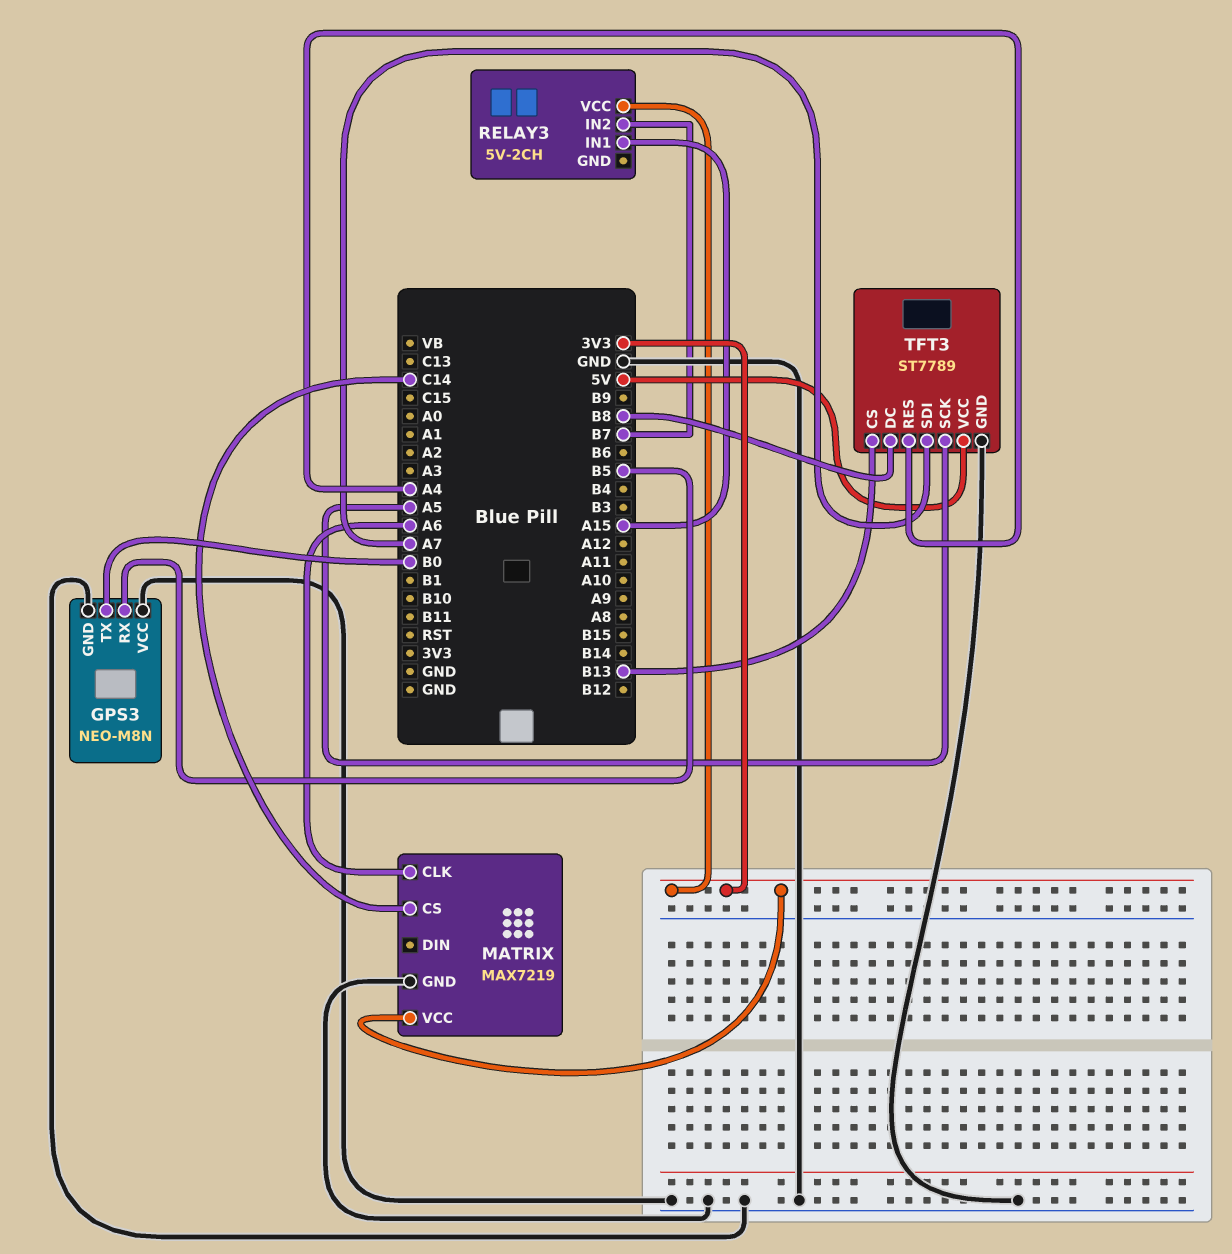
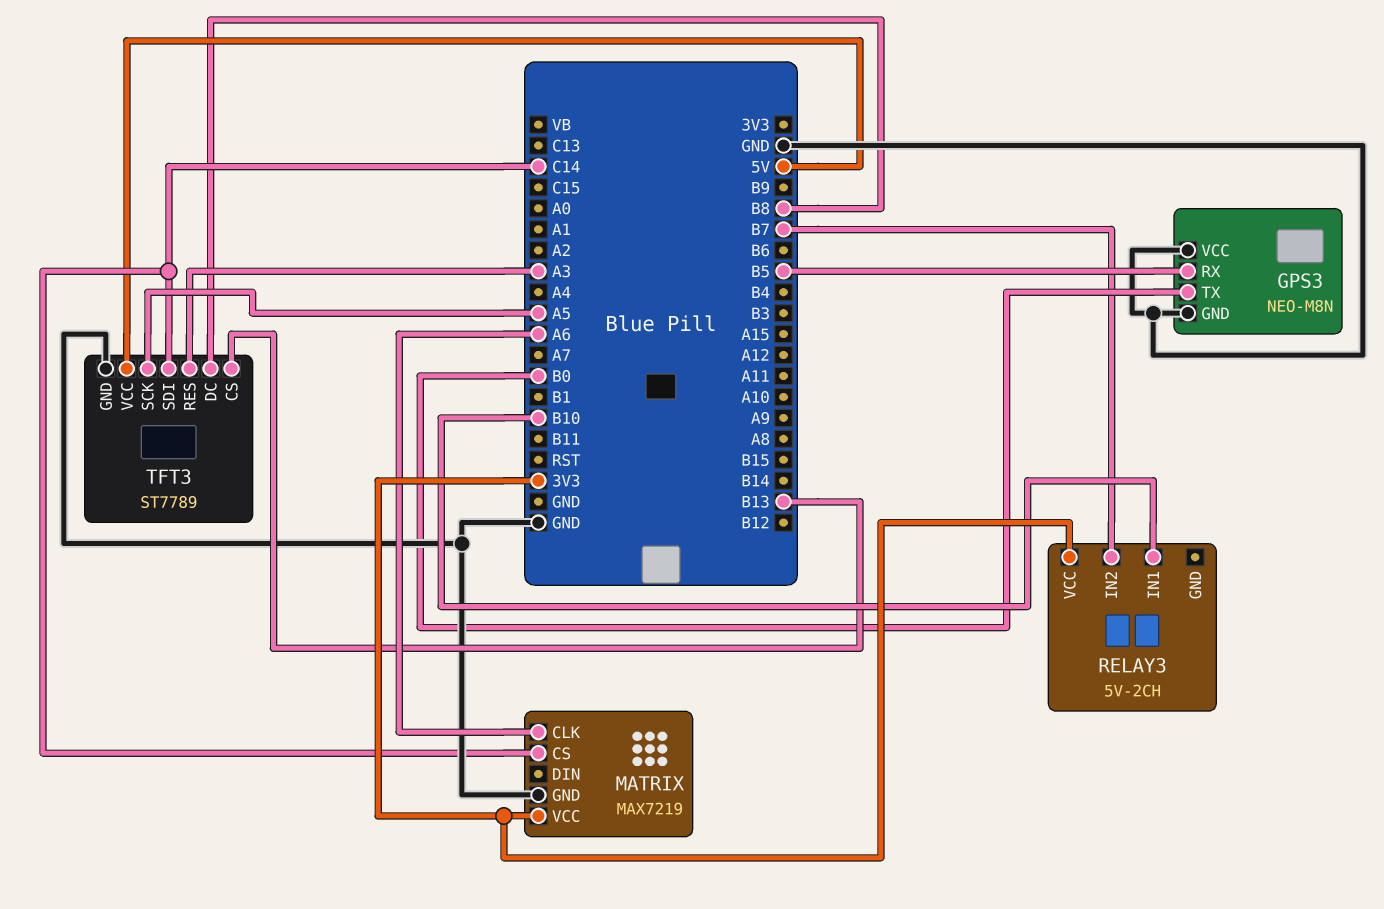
RELAY3 pin IN1: A15 -> B10
TFT3 pin RES: A4 -> A3
TFT3 pin SDI: A7 -> C14

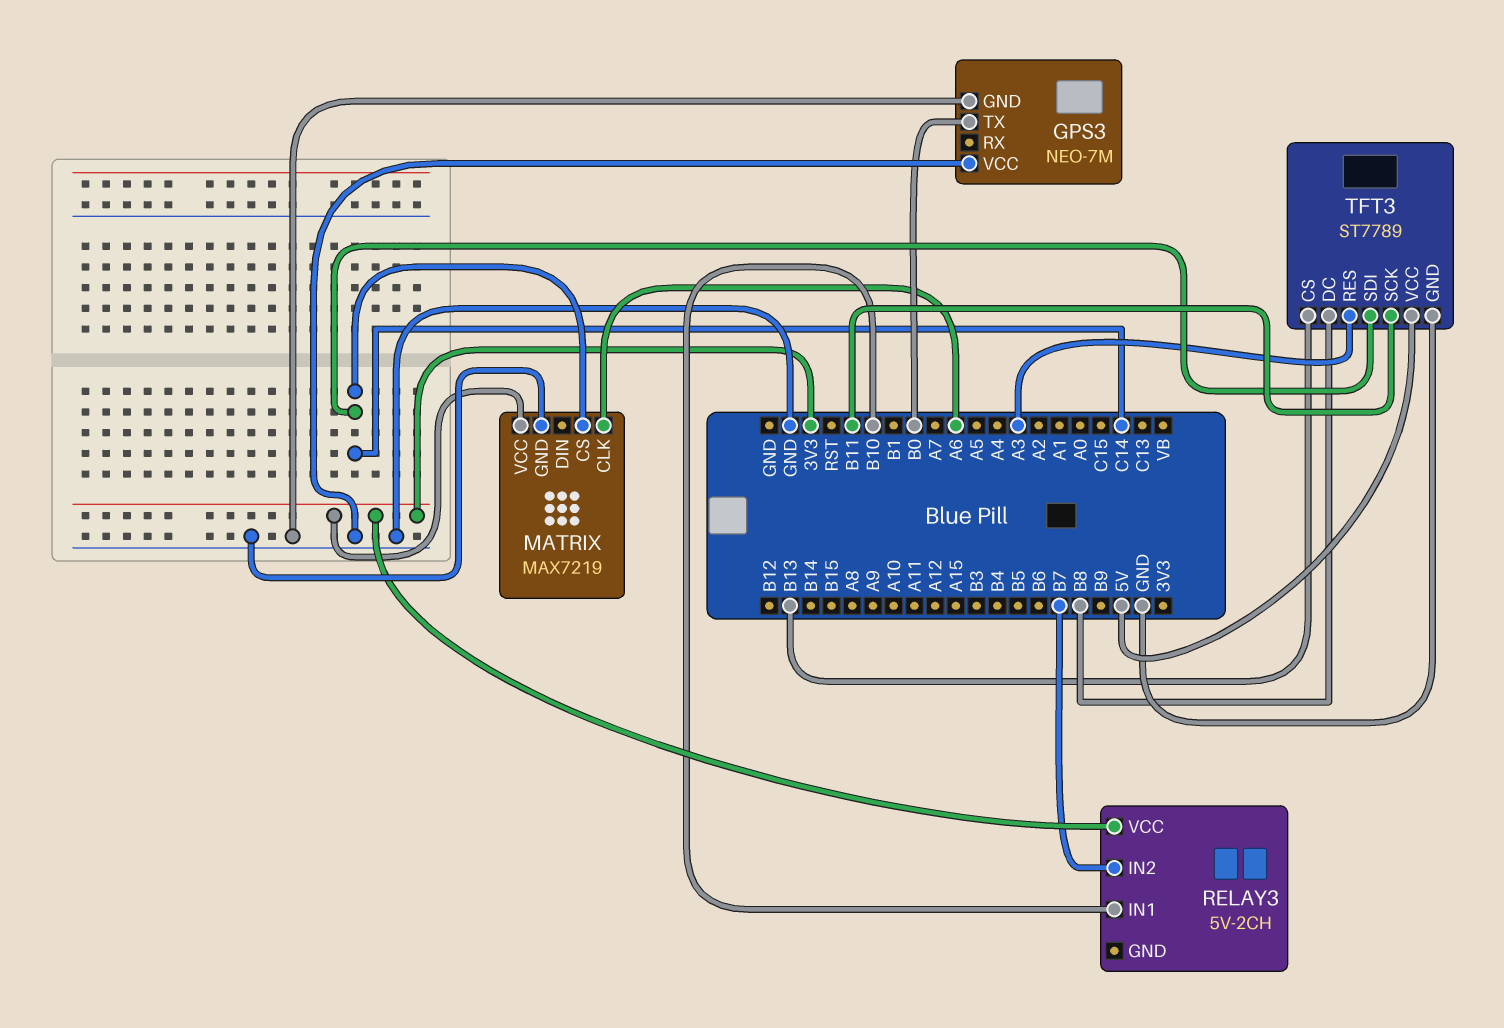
GPS3: NEO-M8N -> NEO-7M
GPS3 pin RX: B5 -> none
TFT3 pin SCK: A5 -> B11

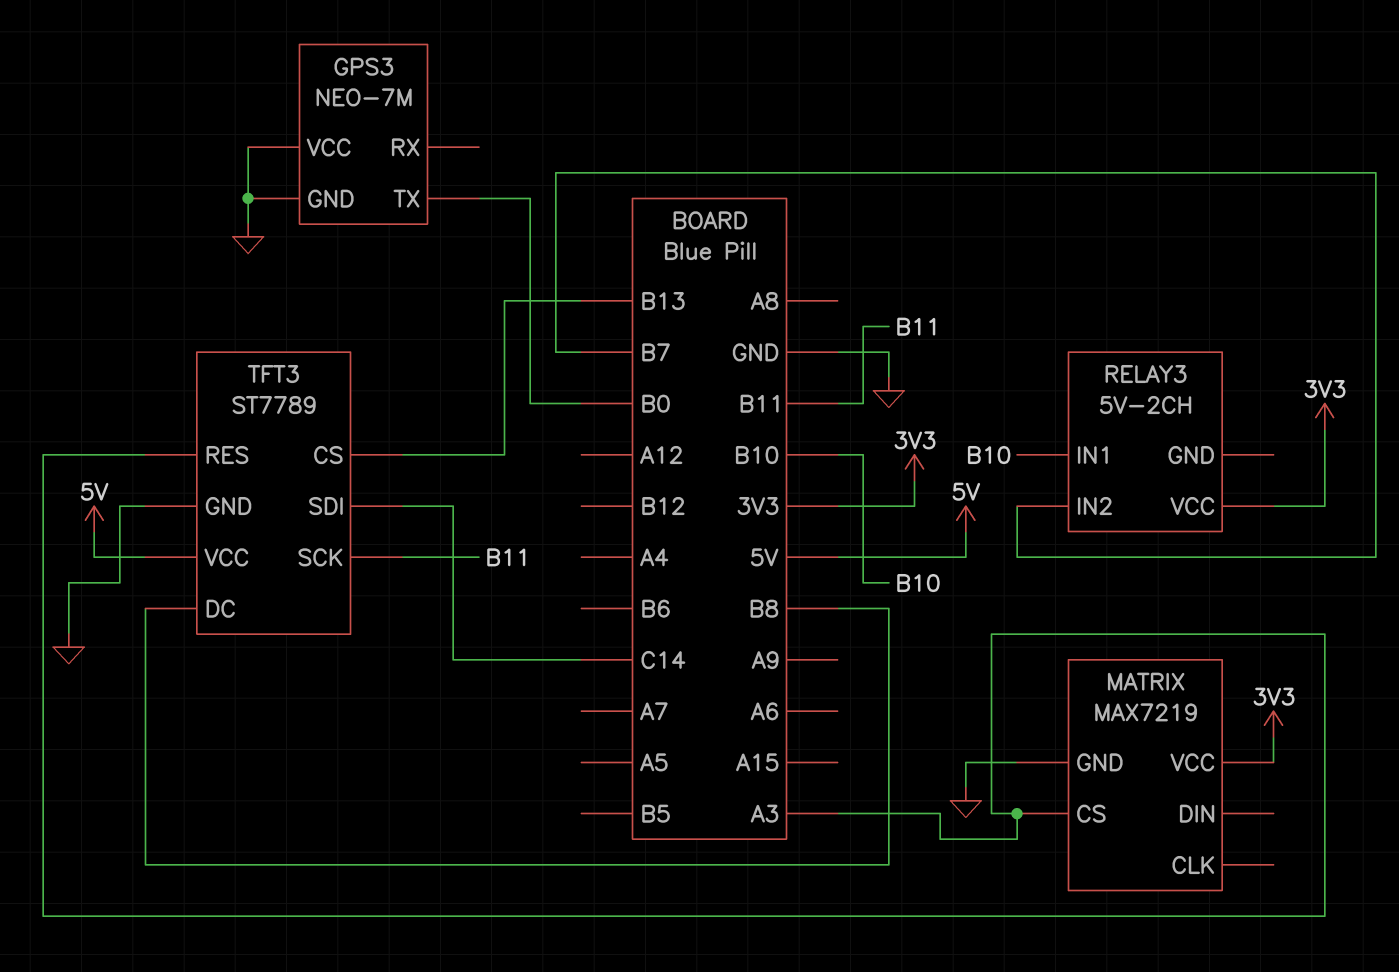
MATRIX pin CLK: A6 -> none
MATRIX pin CS: C14 -> A3

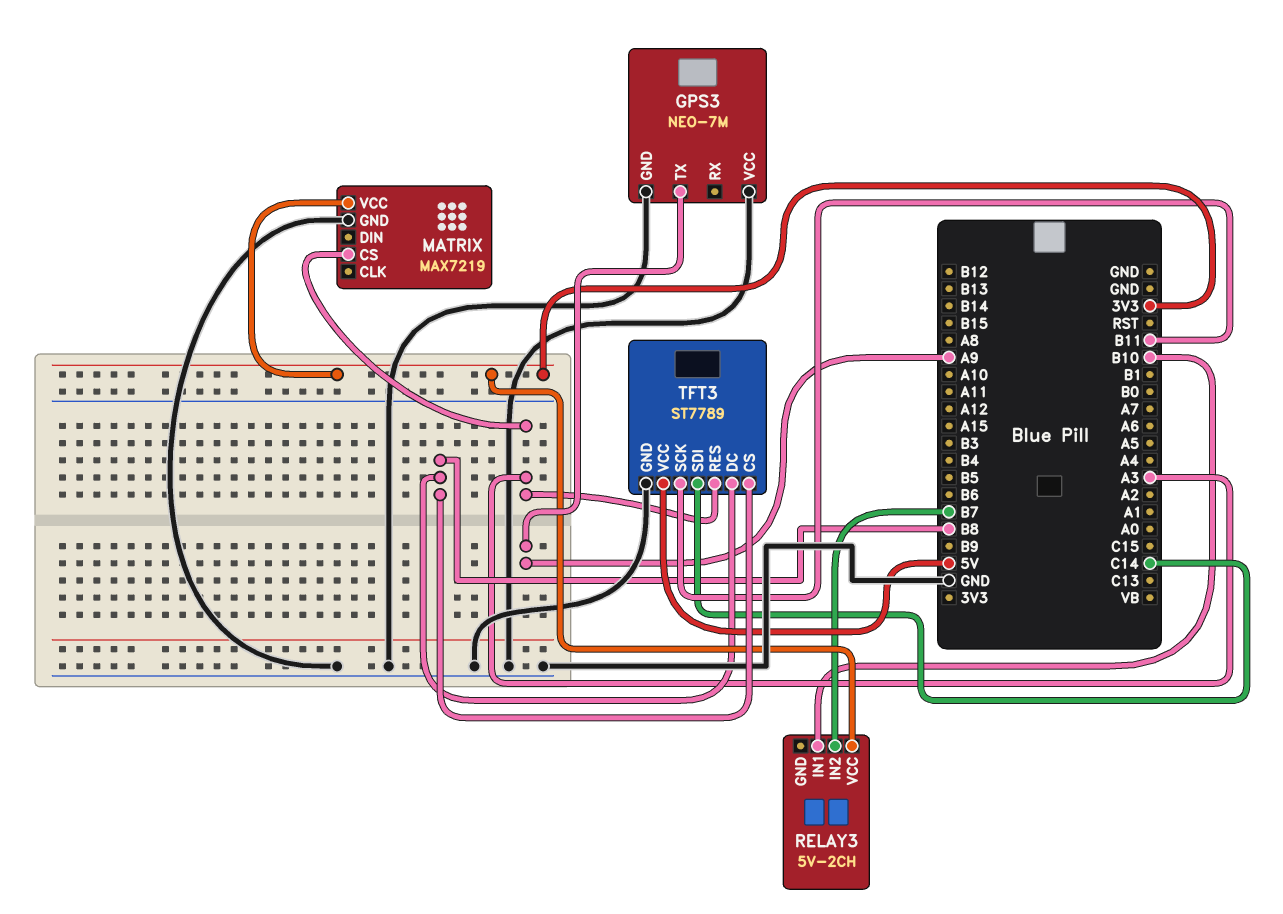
GPS3 pin TX: B0 -> A9
TFT3 pin CS: B13 -> B8

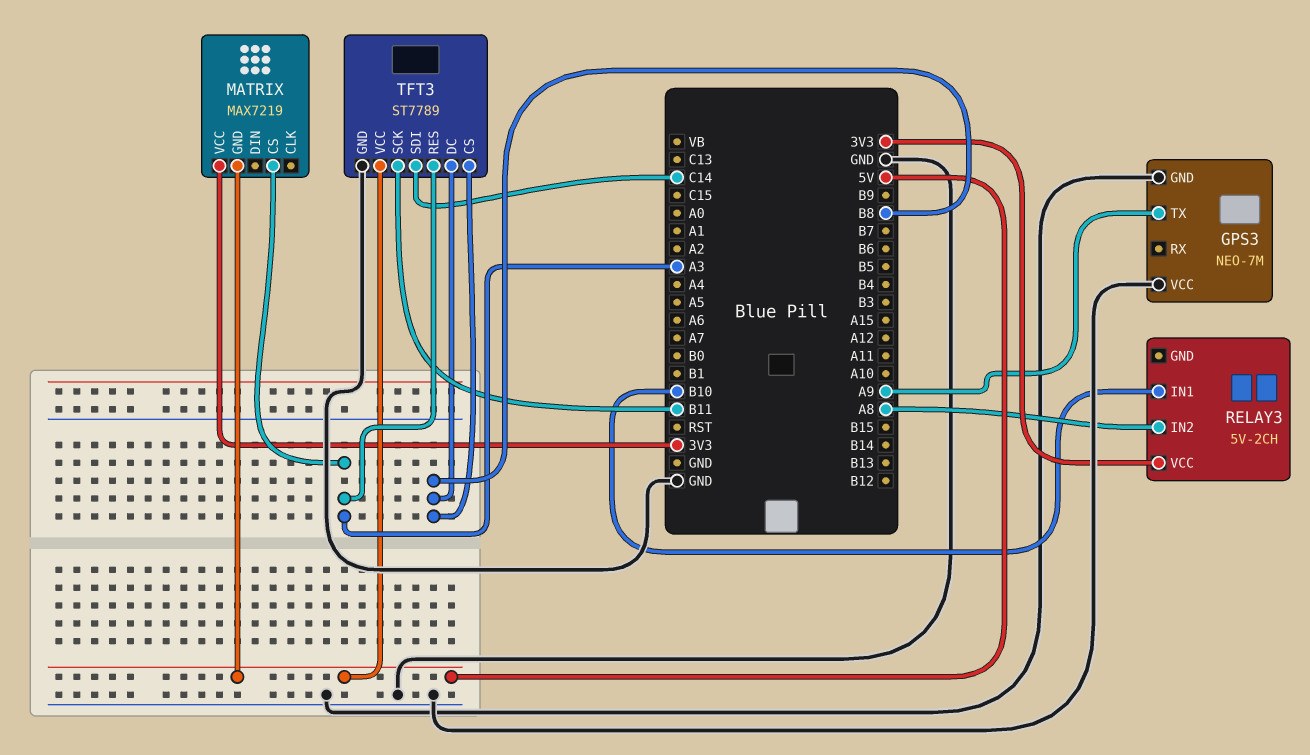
MATRIX pin GND: GND -> 5V
RELAY3 pin IN2: B7 -> A8

